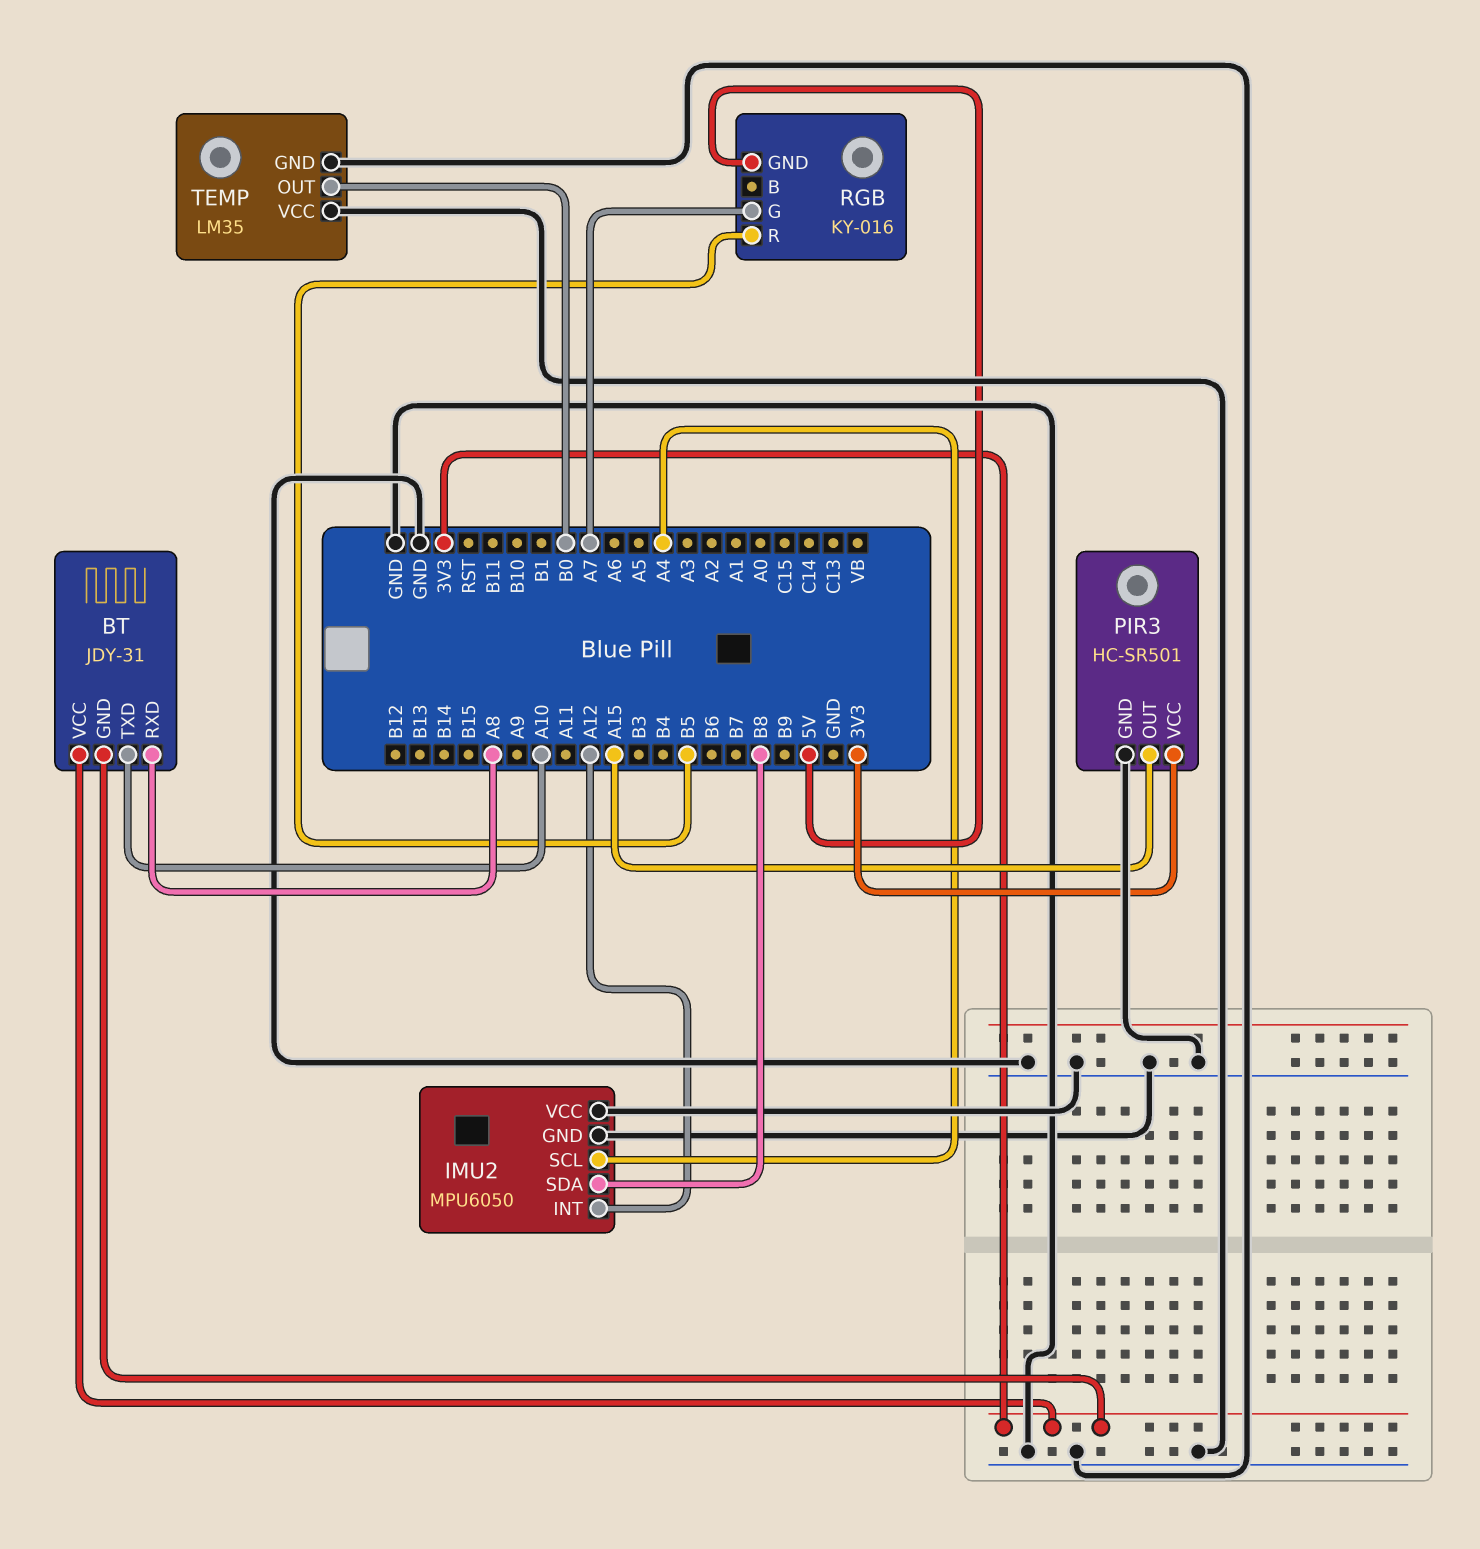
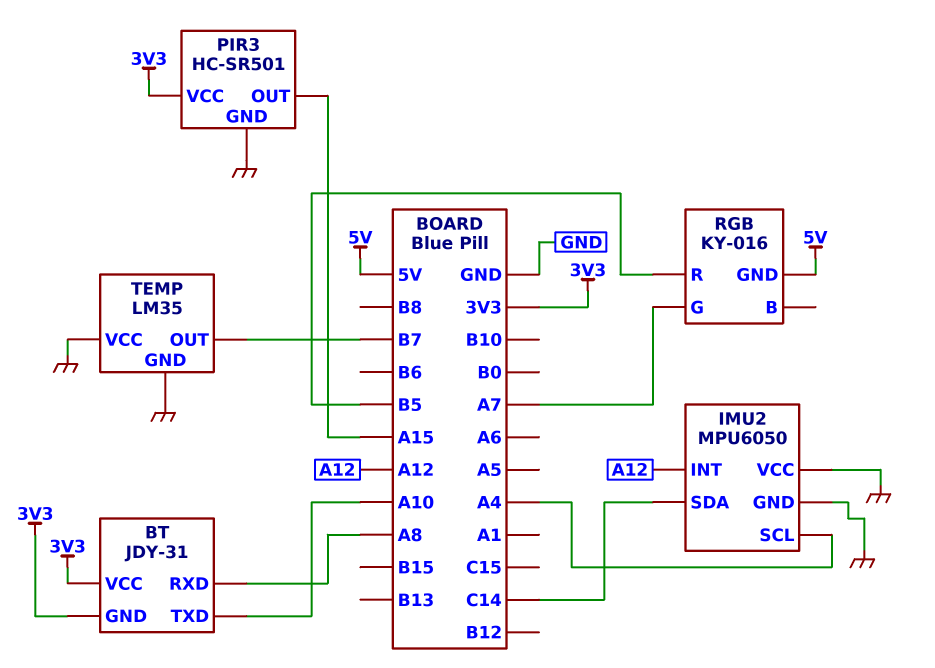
IMU2 pin SDA: B8 -> C14
TEMP pin OUT: B0 -> B7

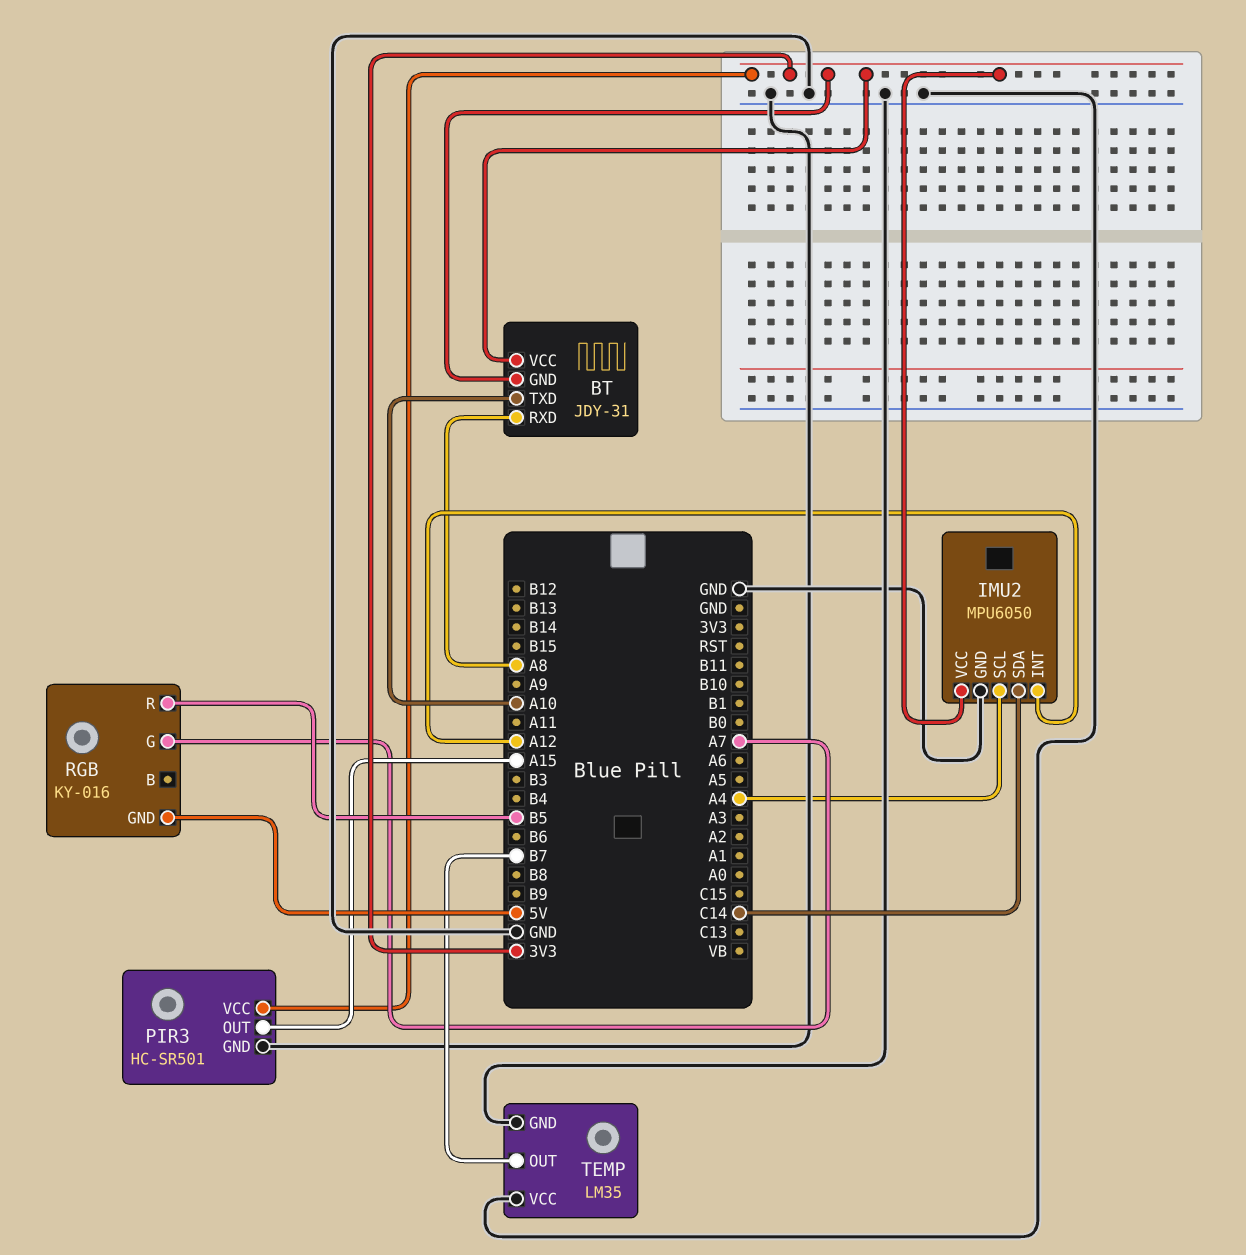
IMU2 pin VCC: GND -> 3V3

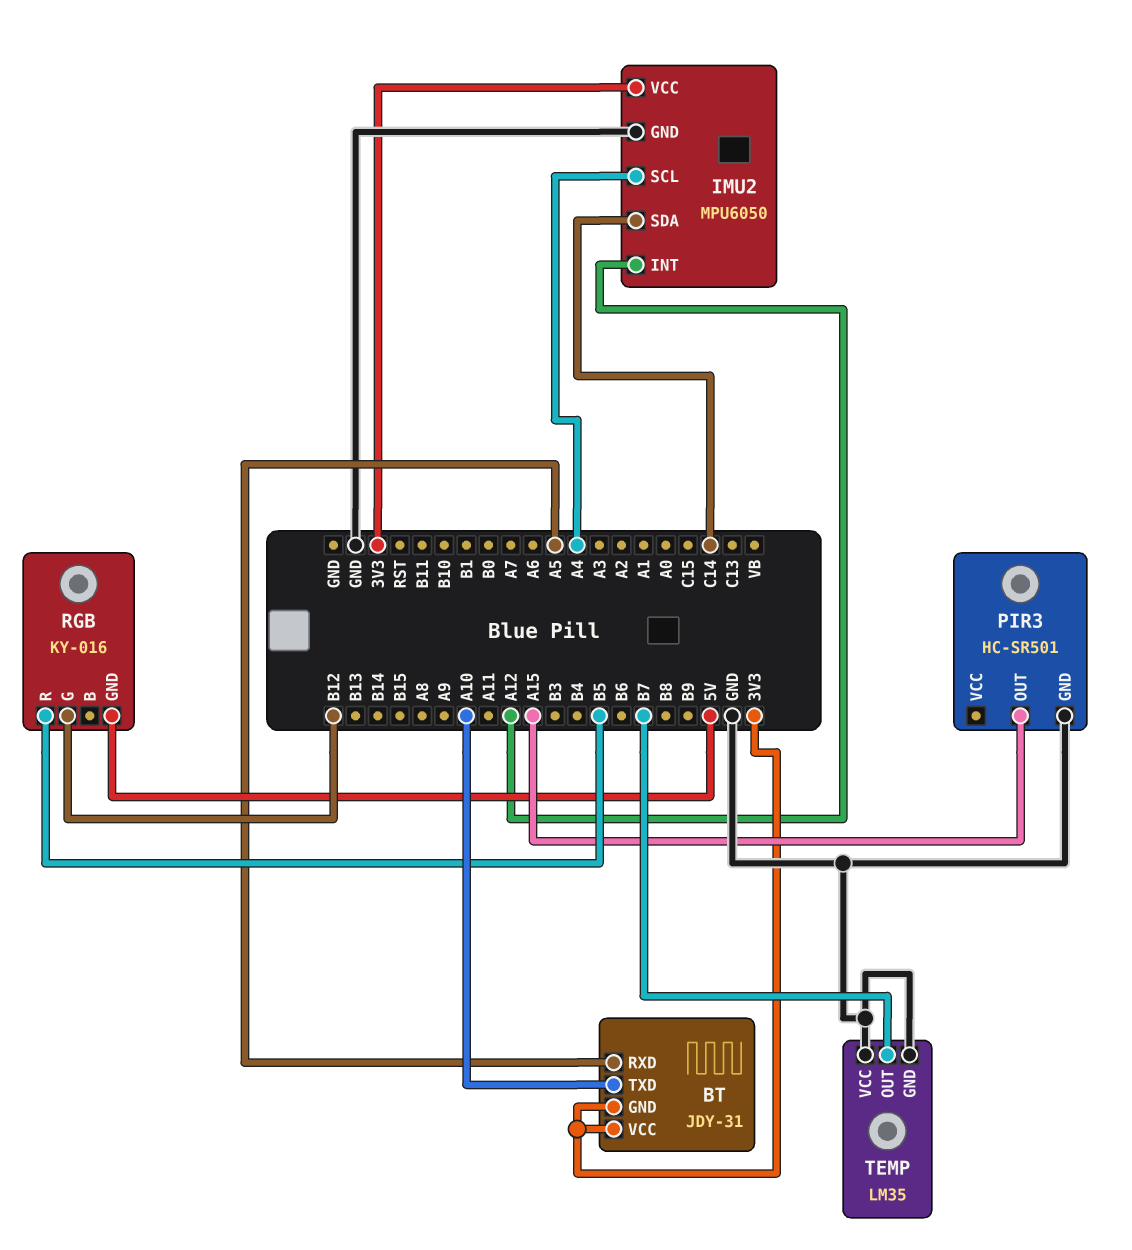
BT pin RXD: A8 -> A5
PIR3 pin VCC: 3V3 -> none
RGB pin G: A7 -> B12

